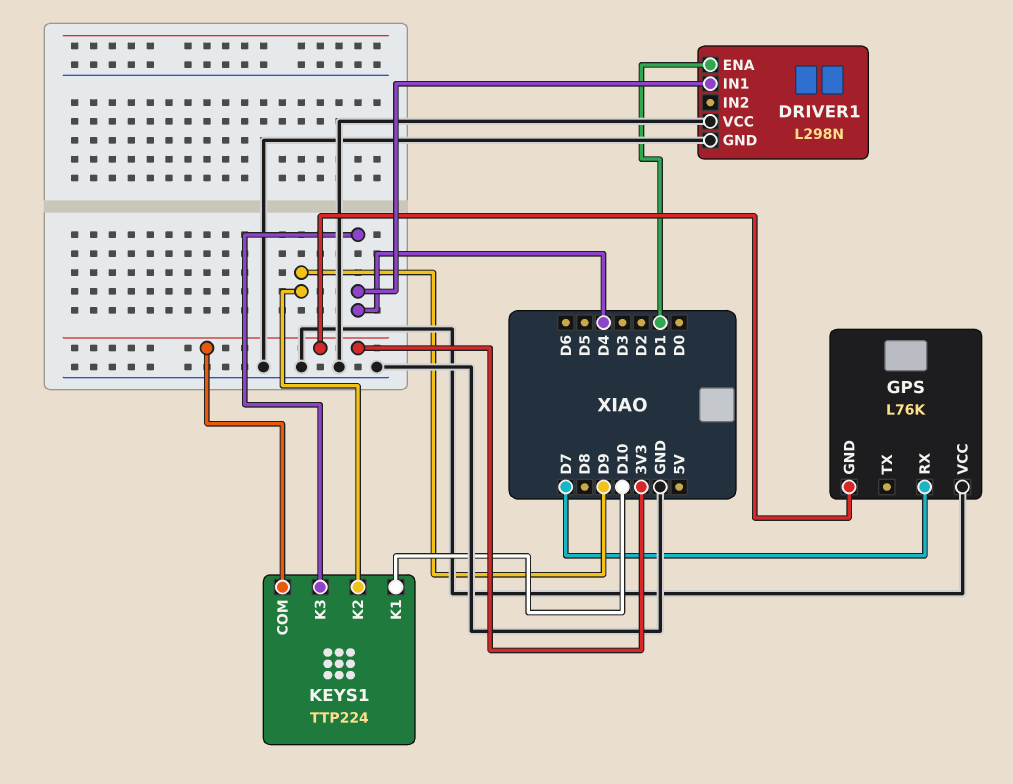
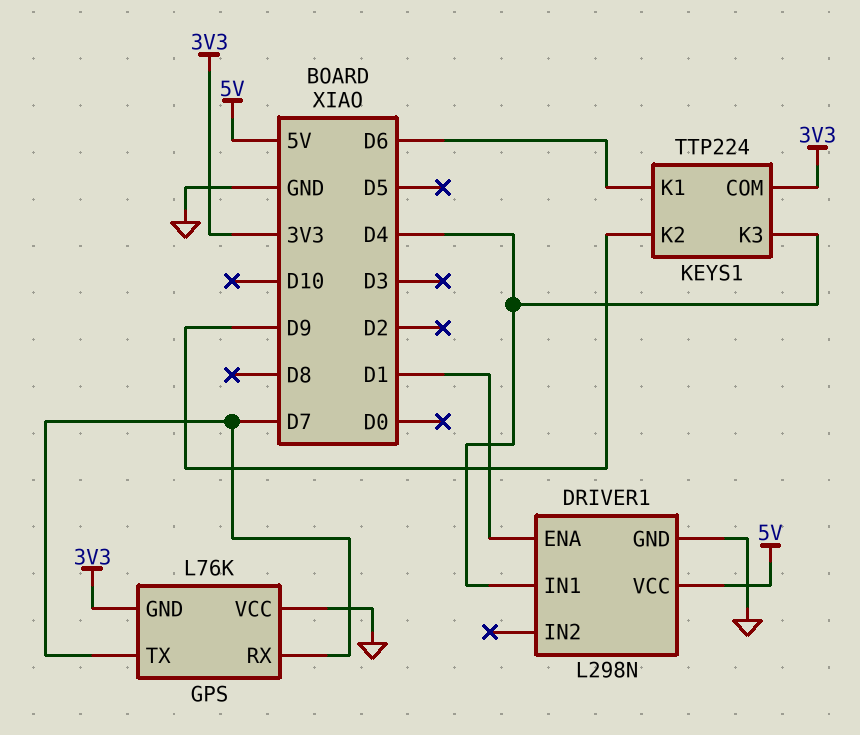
DRIVER1 pin VCC: GND -> 5V
GPS pin TX: none -> D7
KEYS1 pin K1: D10 -> D6

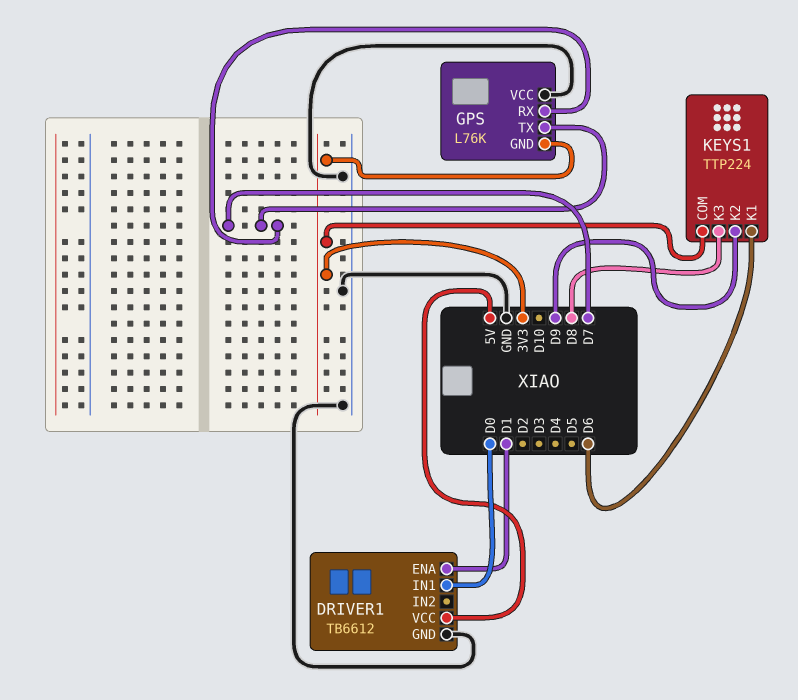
DRIVER1: L298N -> TB6612
DRIVER1 pin IN1: D4 -> D0
KEYS1 pin K3: D4 -> D8

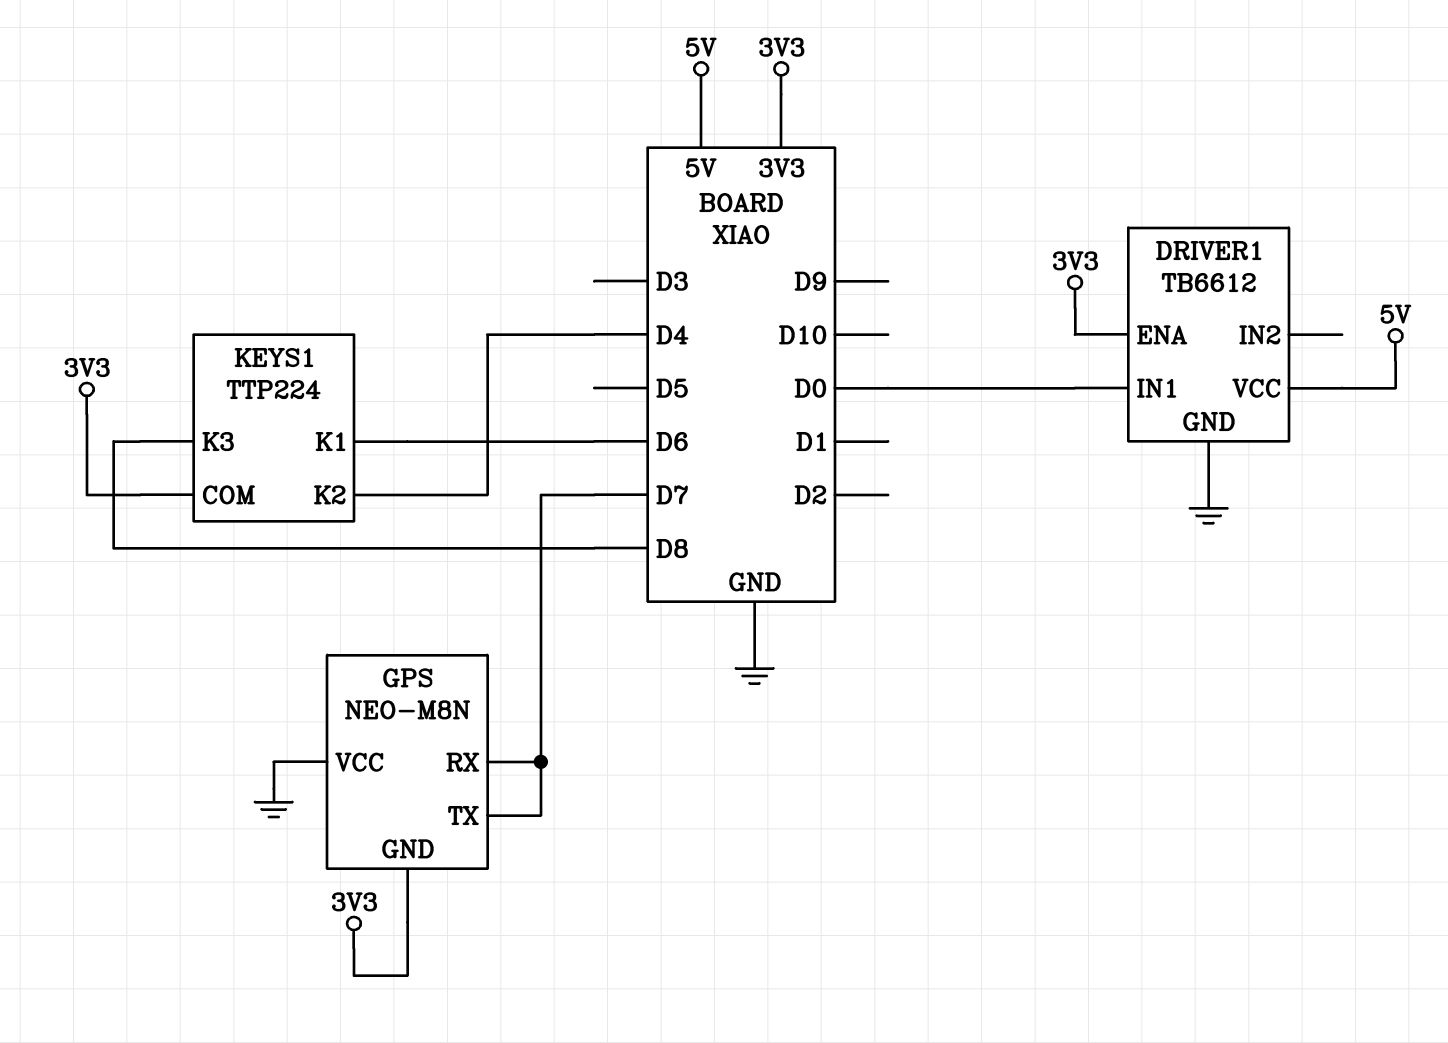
DRIVER1 pin ENA: D1 -> 3V3
GPS: L76K -> NEO-M8N
KEYS1 pin K2: D9 -> D4

